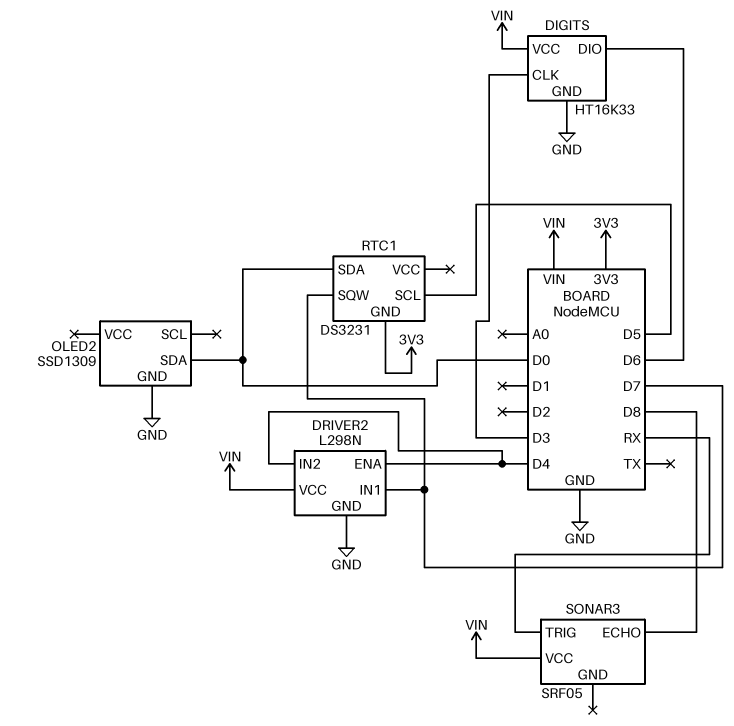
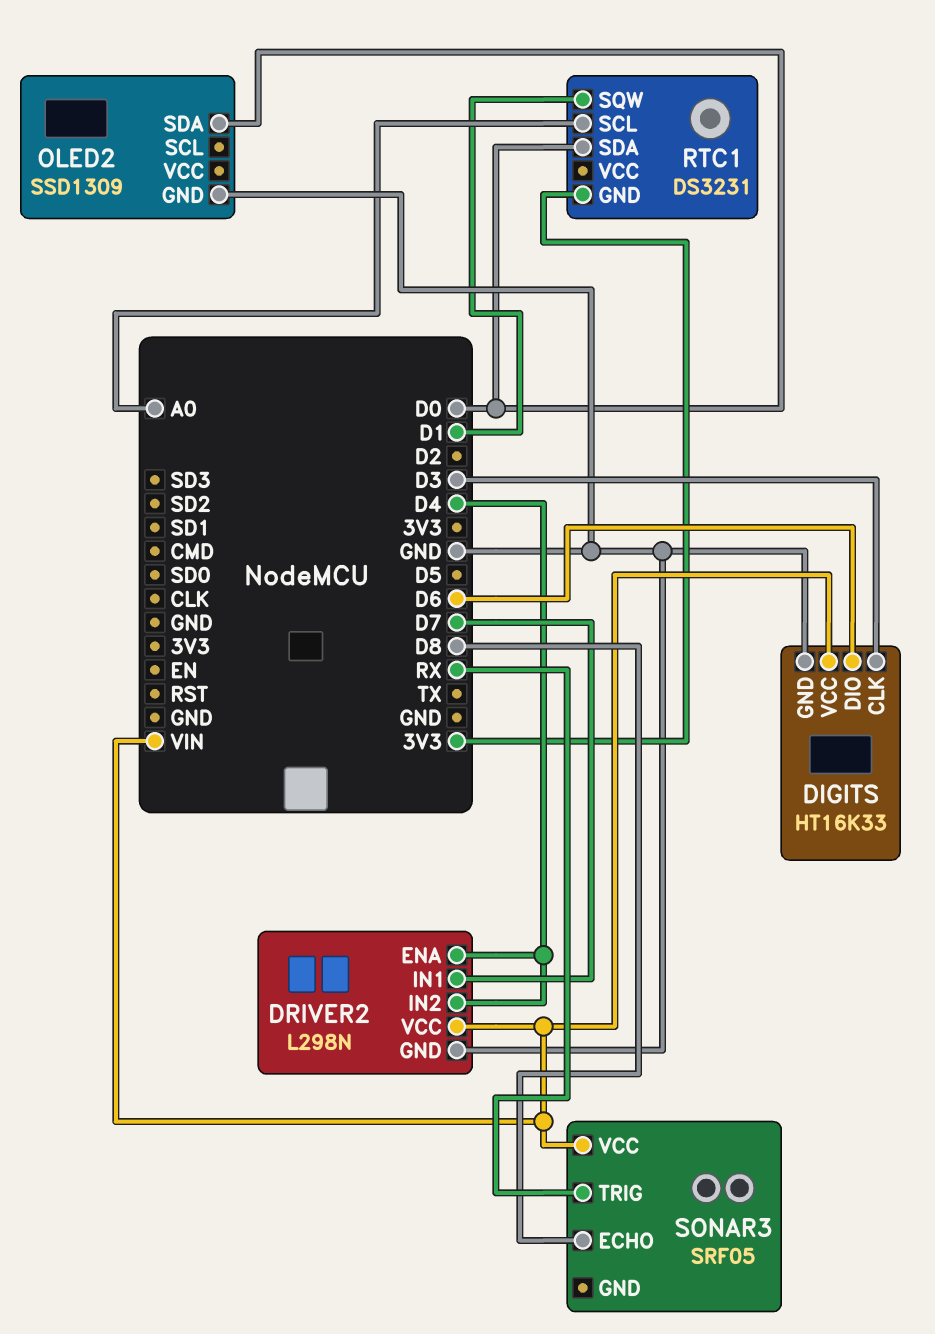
RTC1 pin SCL: D5 -> A0
RTC1 pin SQW: D7 -> D1

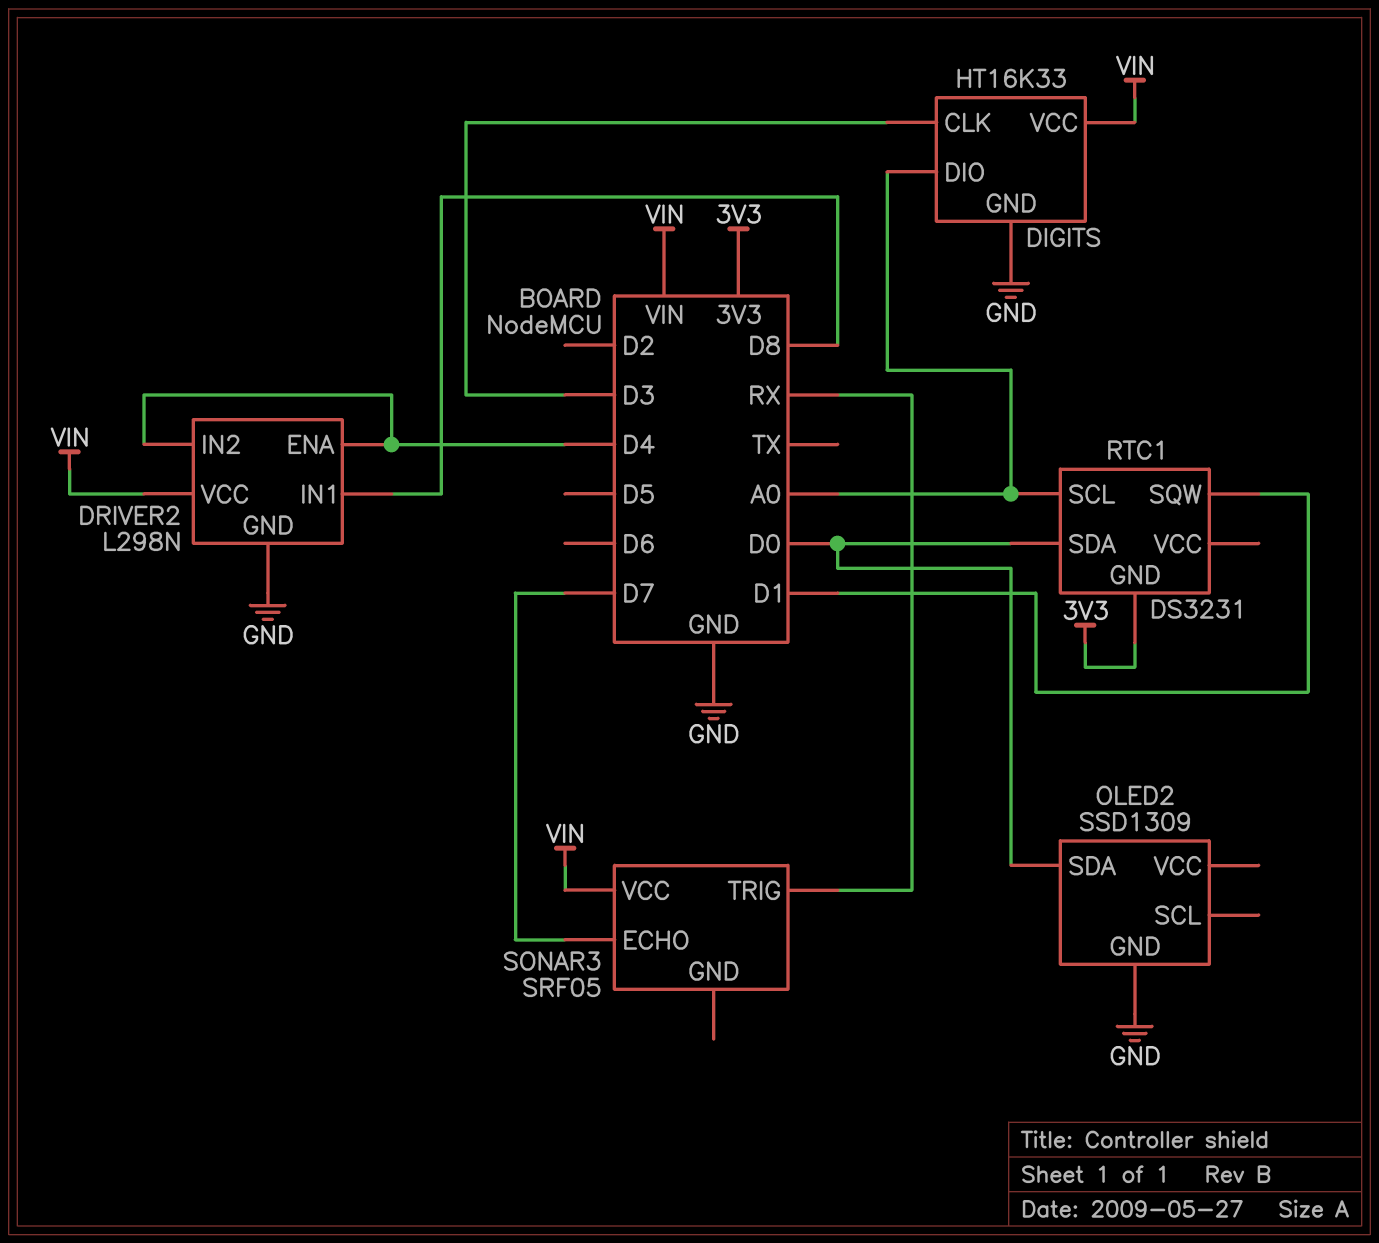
DIGITS pin DIO: D6 -> A0
DRIVER2 pin IN1: D7 -> D8
SONAR3 pin ECHO: D8 -> D7

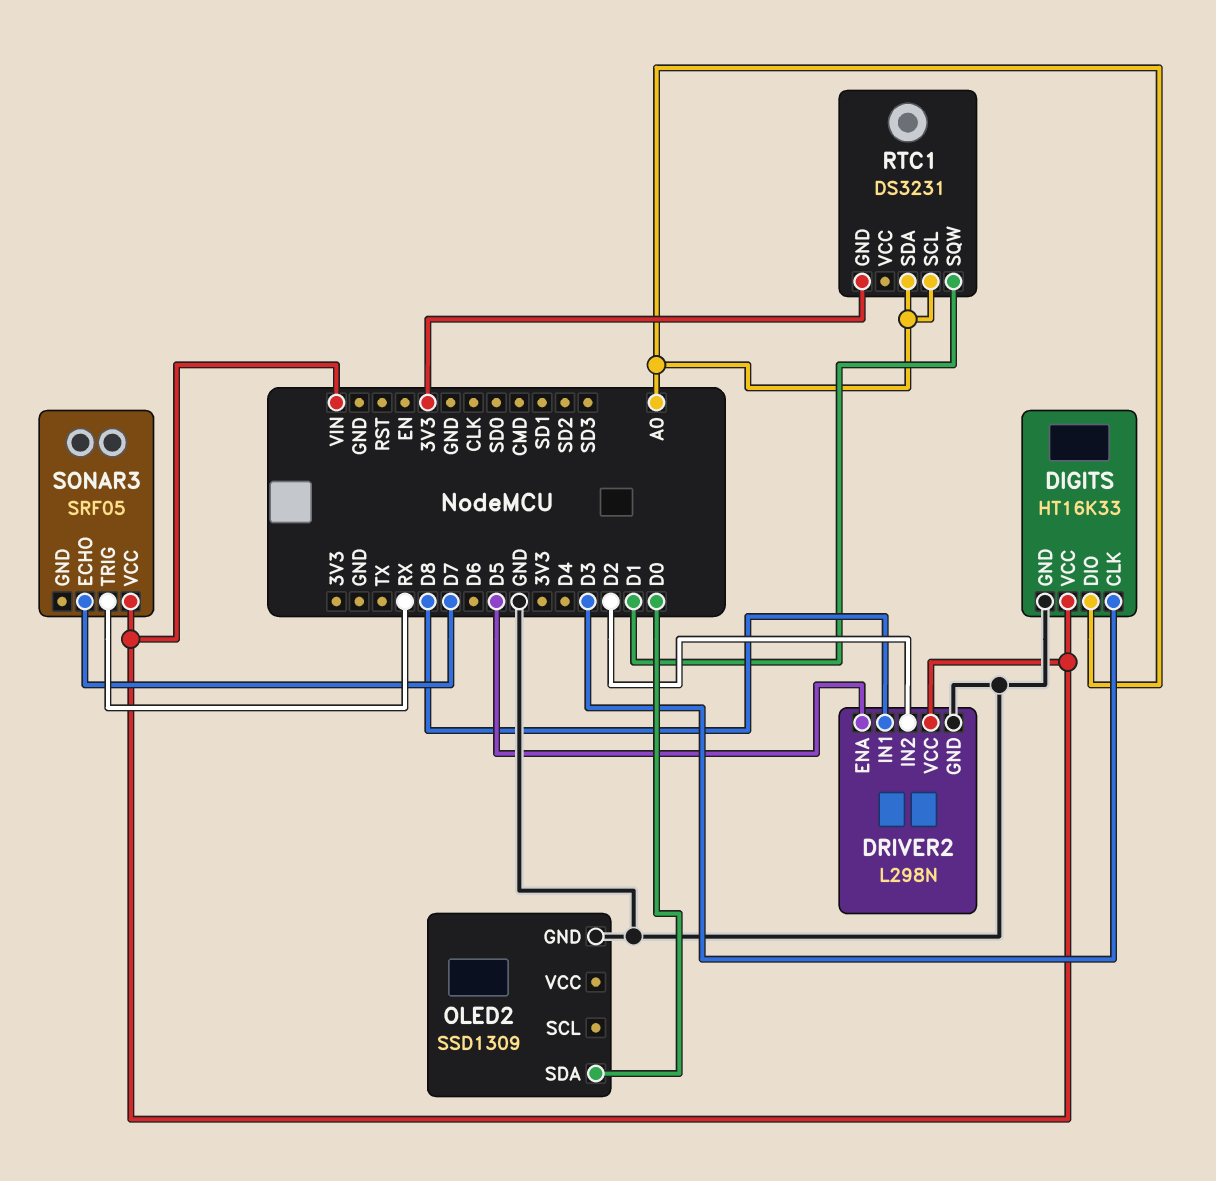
DRIVER2 pin ENA: D4 -> D5
DRIVER2 pin IN2: D4 -> D2
RTC1 pin SDA: D0 -> A0

